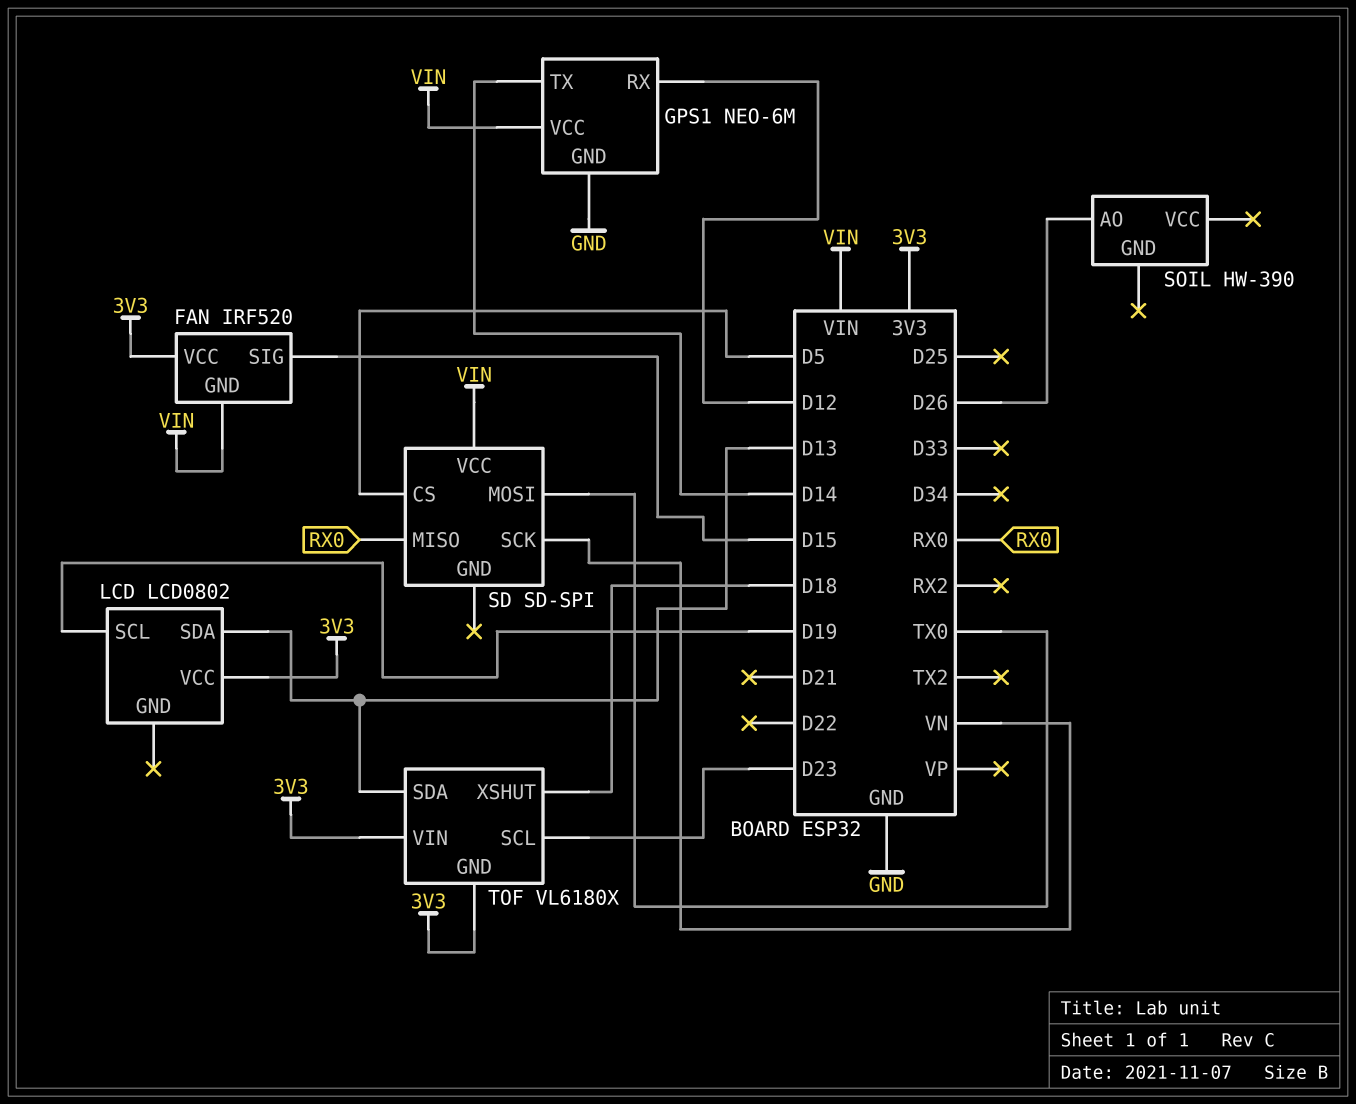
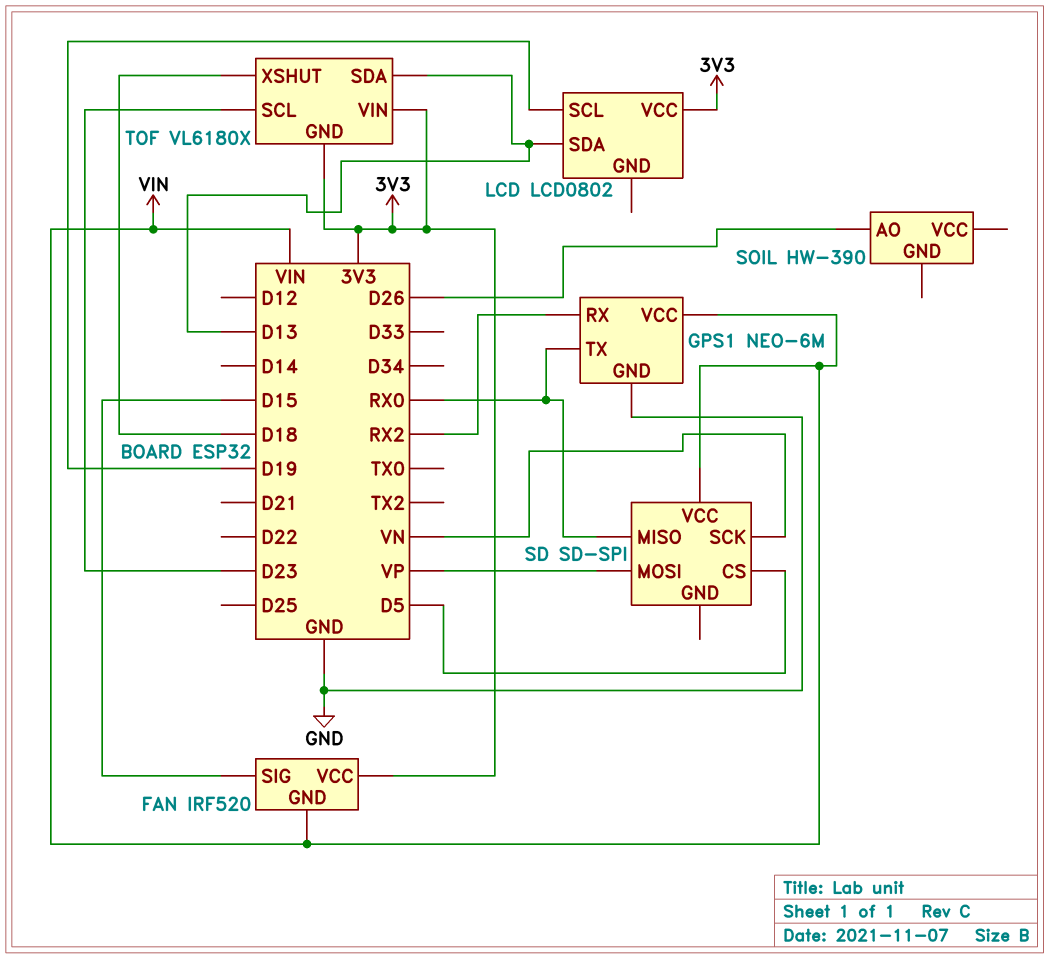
GPS1 pin RX: D12 -> RX2
GPS1 pin TX: D14 -> RX0
SD pin MOSI: TX0 -> VP

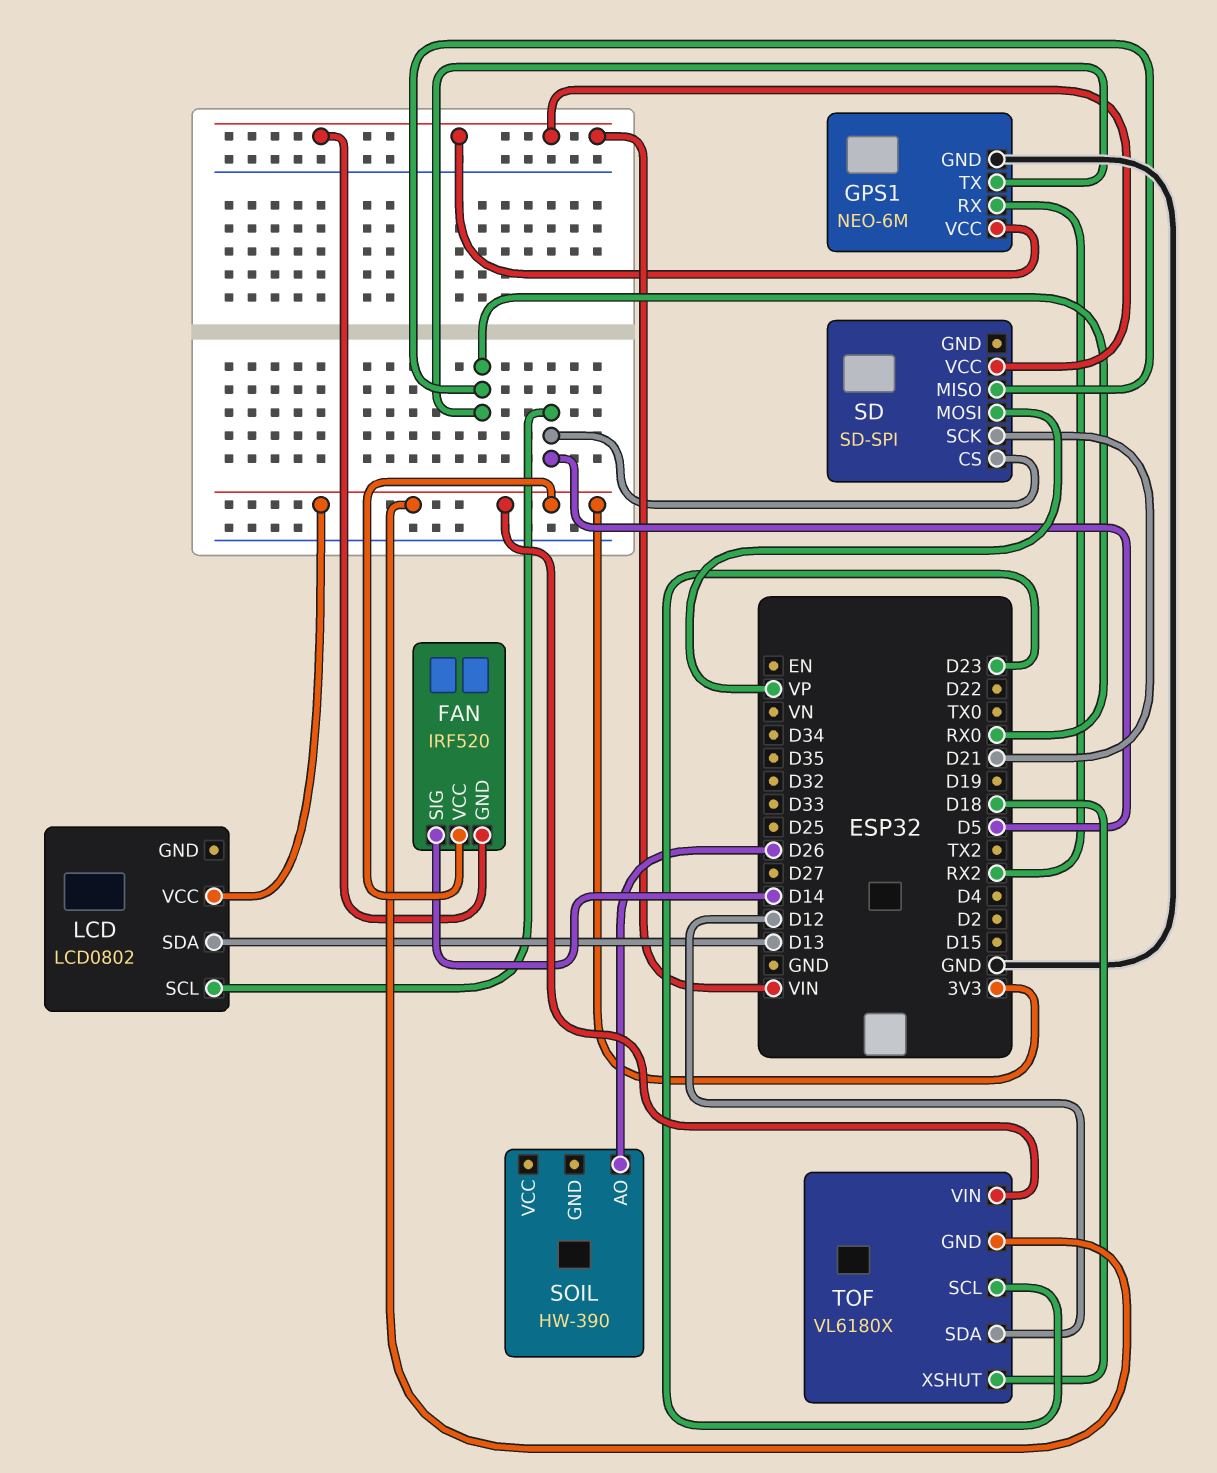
FAN pin SIG: D15 -> D14
LCD pin SCL: D19 -> D5
SD pin SCK: VN -> D21
TOF pin SDA: D13 -> D12

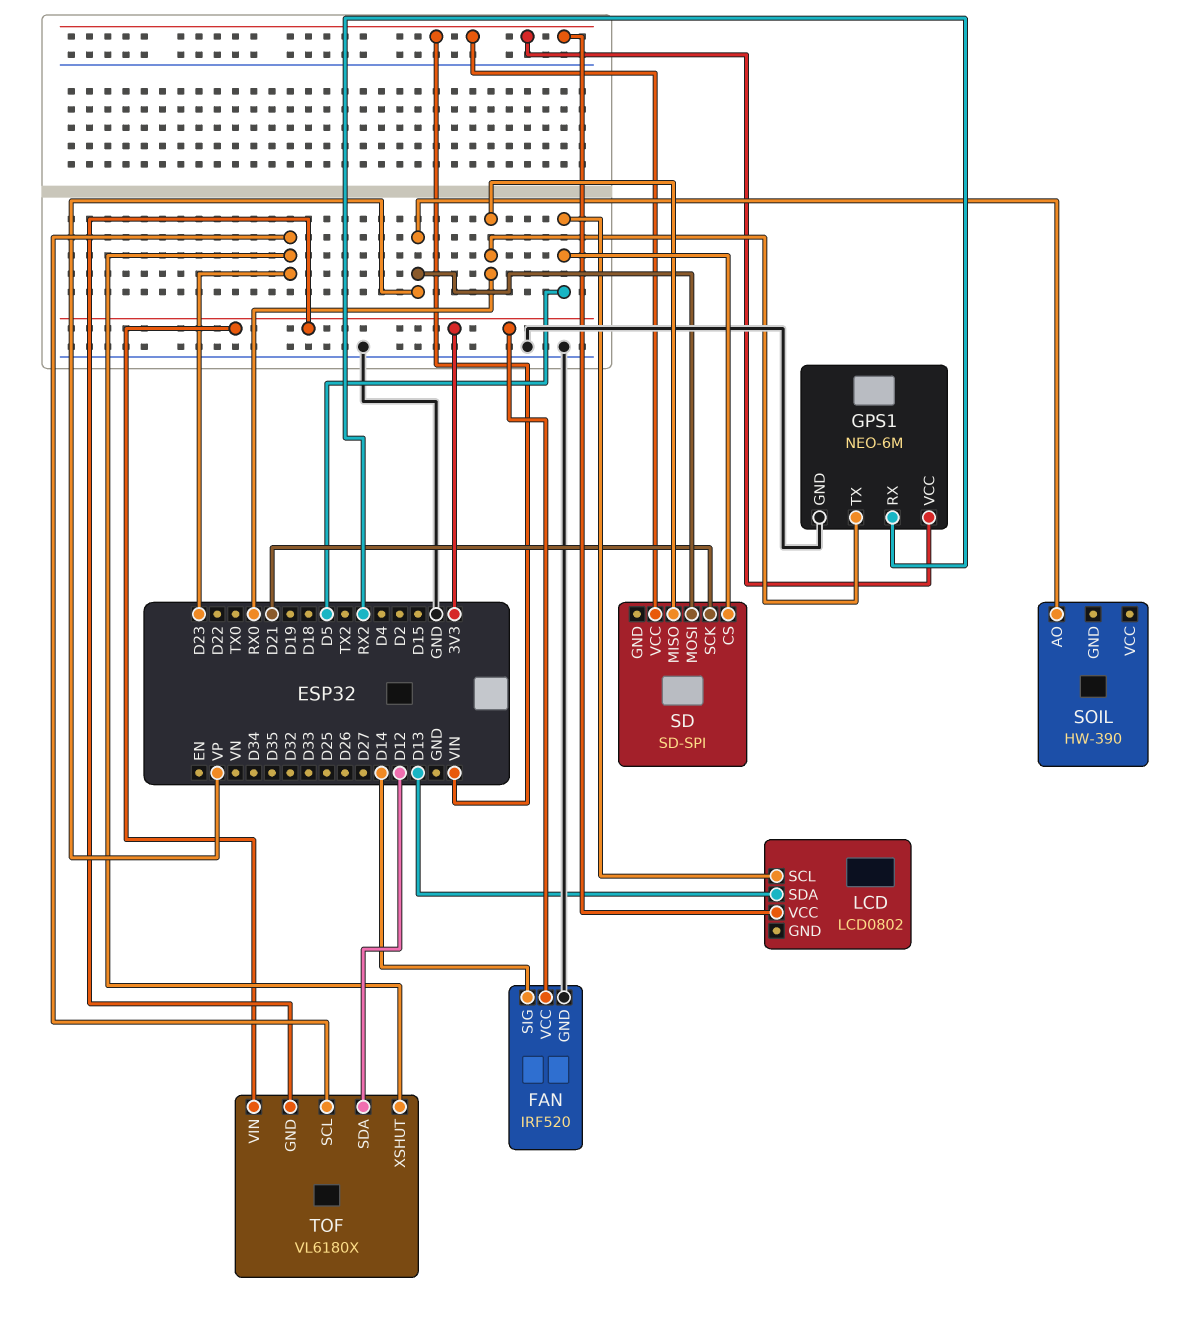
FAN pin GND: VIN -> GND
LCD pin VCC: 3V3 -> VIN
SOIL pin AO: D26 -> VP
TOF pin XSHUT: D18 -> D23

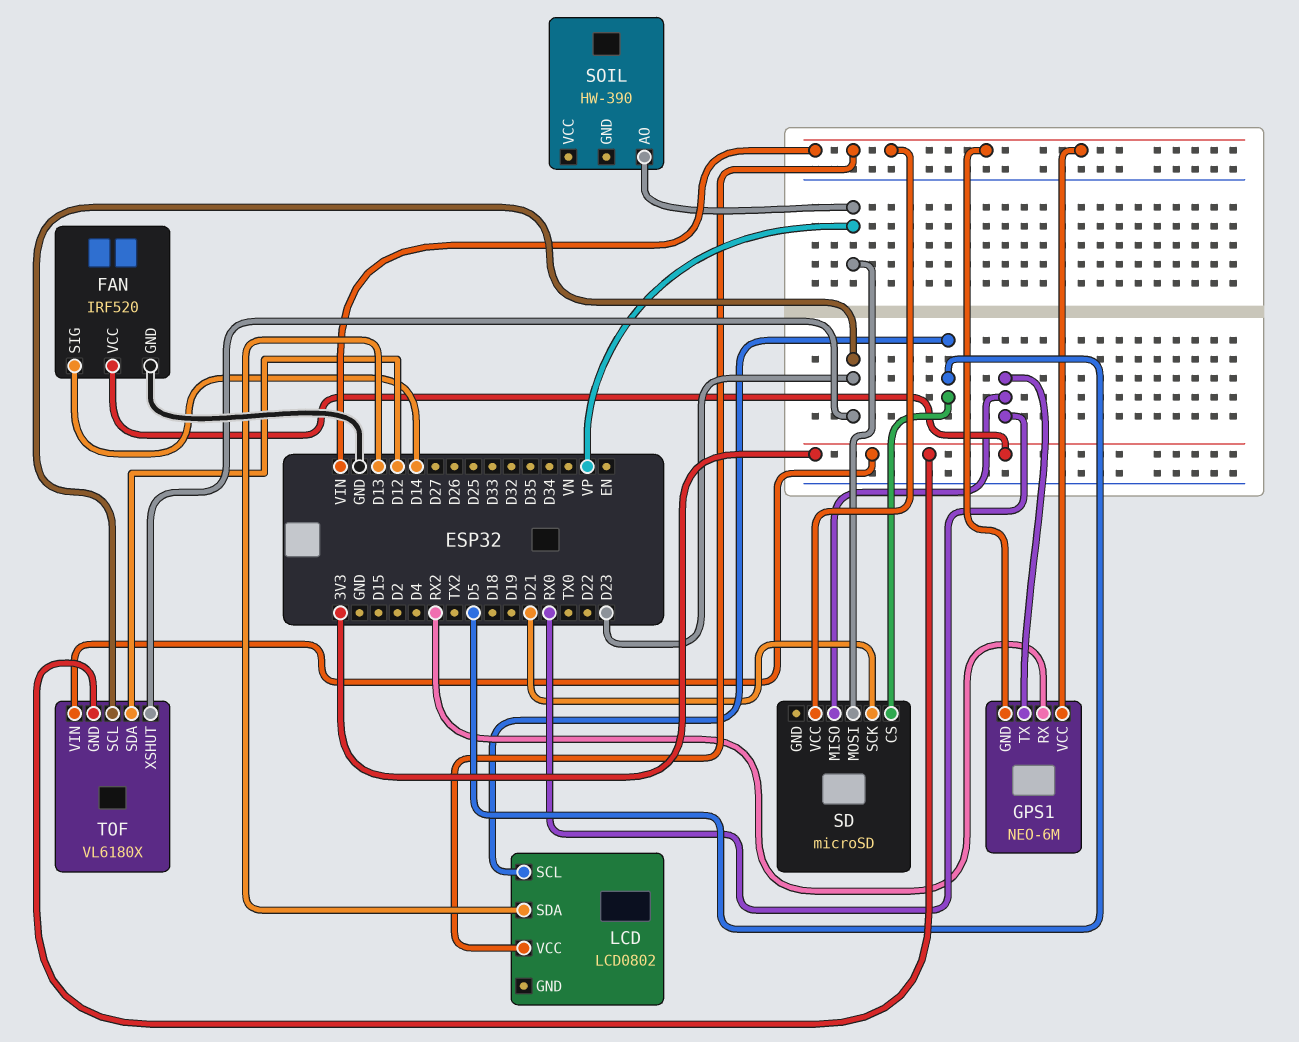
GPS1 pin GND: GND -> VIN
SD: SD-SPI -> microSD

